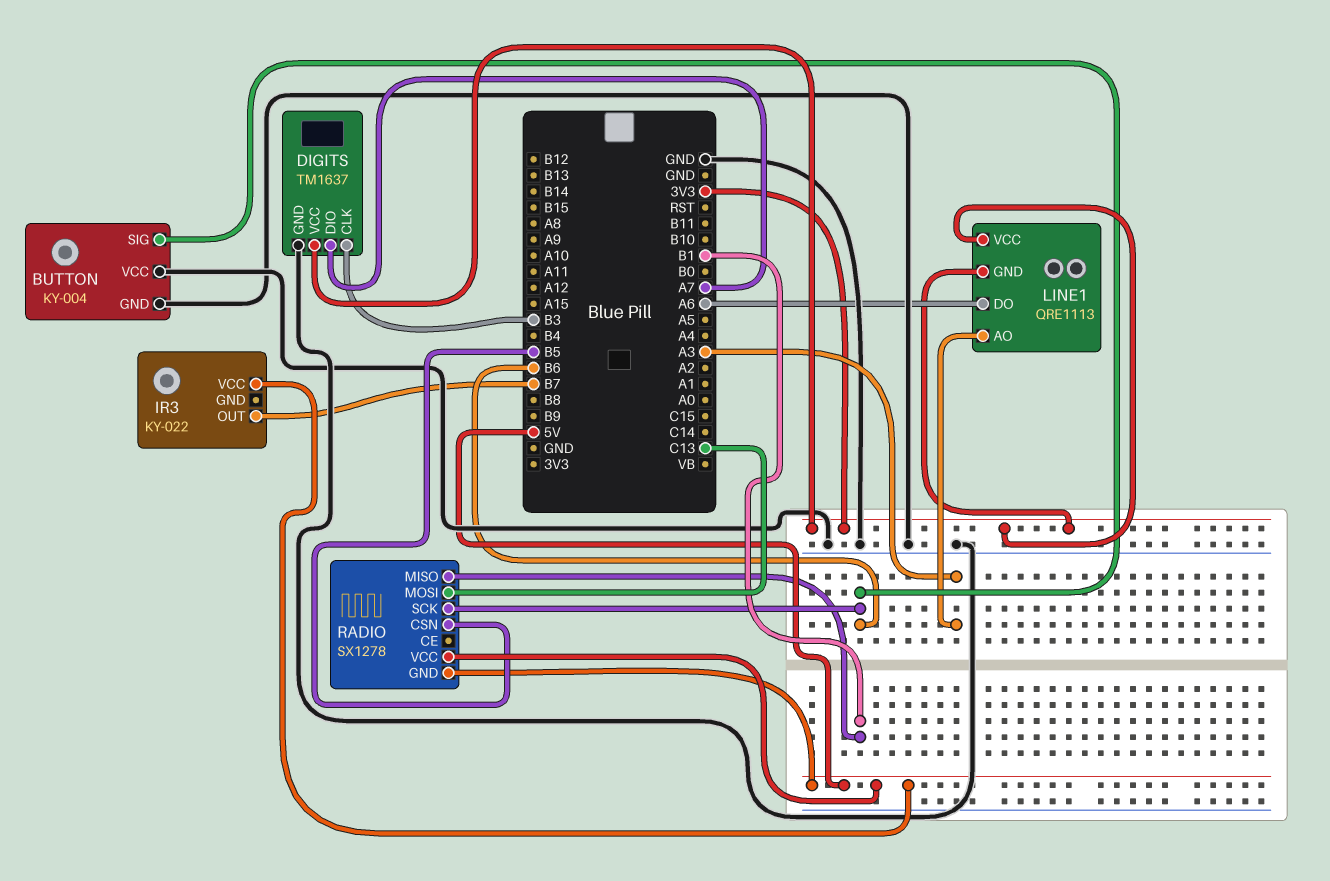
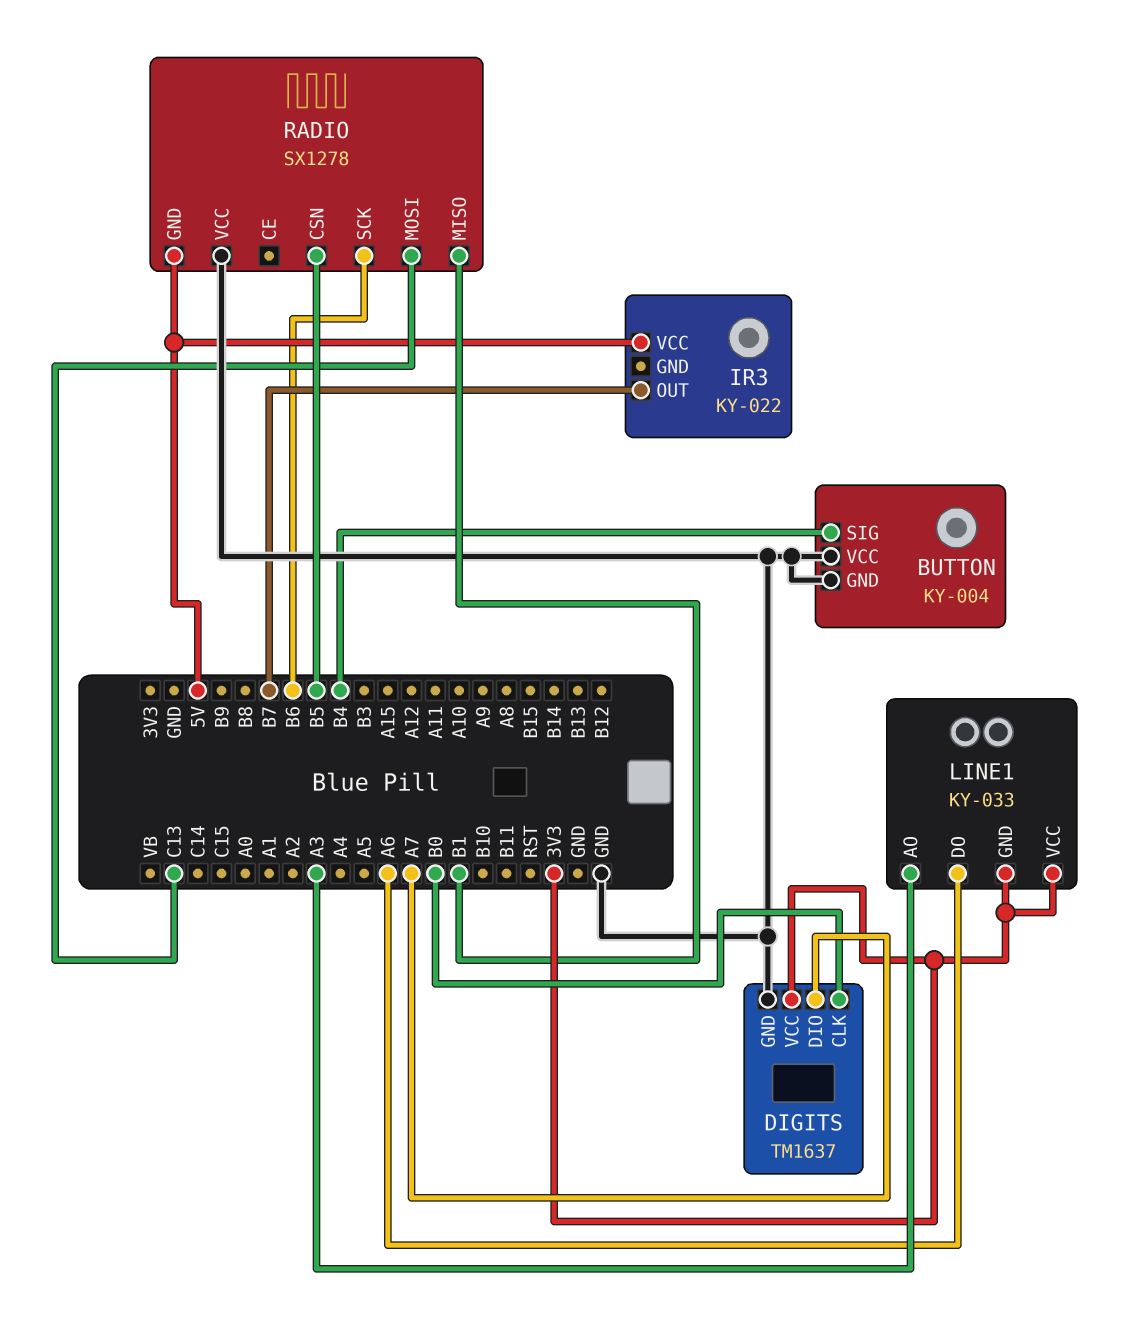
BUTTON pin SIG: B6 -> B4
DIGITS pin CLK: B3 -> B0
LINE1: QRE1113 -> KY-033
RADIO pin VCC: 5V -> GND

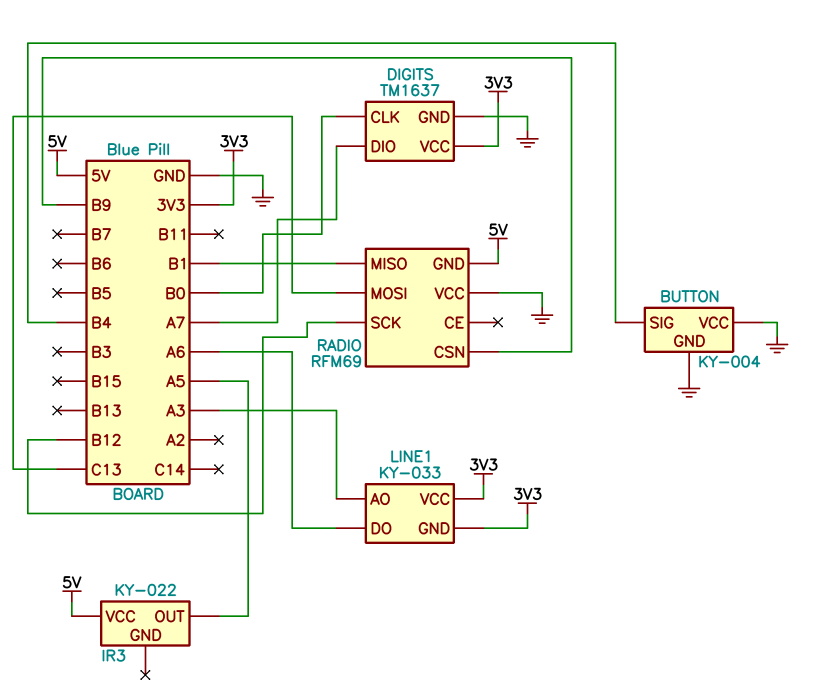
IR3 pin OUT: B7 -> A5
RADIO: SX1278 -> RFM69
RADIO pin CSN: B5 -> B9
RADIO pin SCK: B6 -> B12

